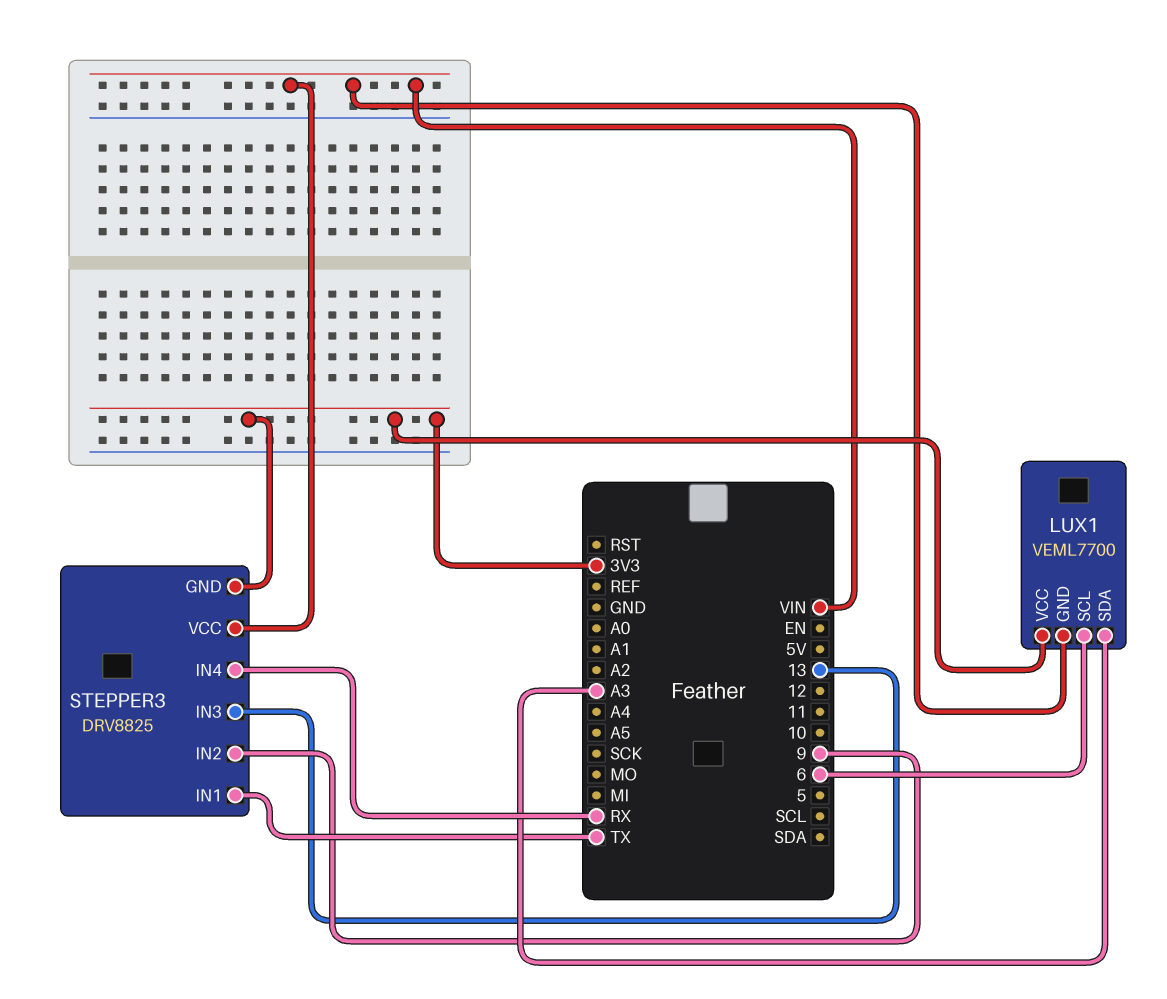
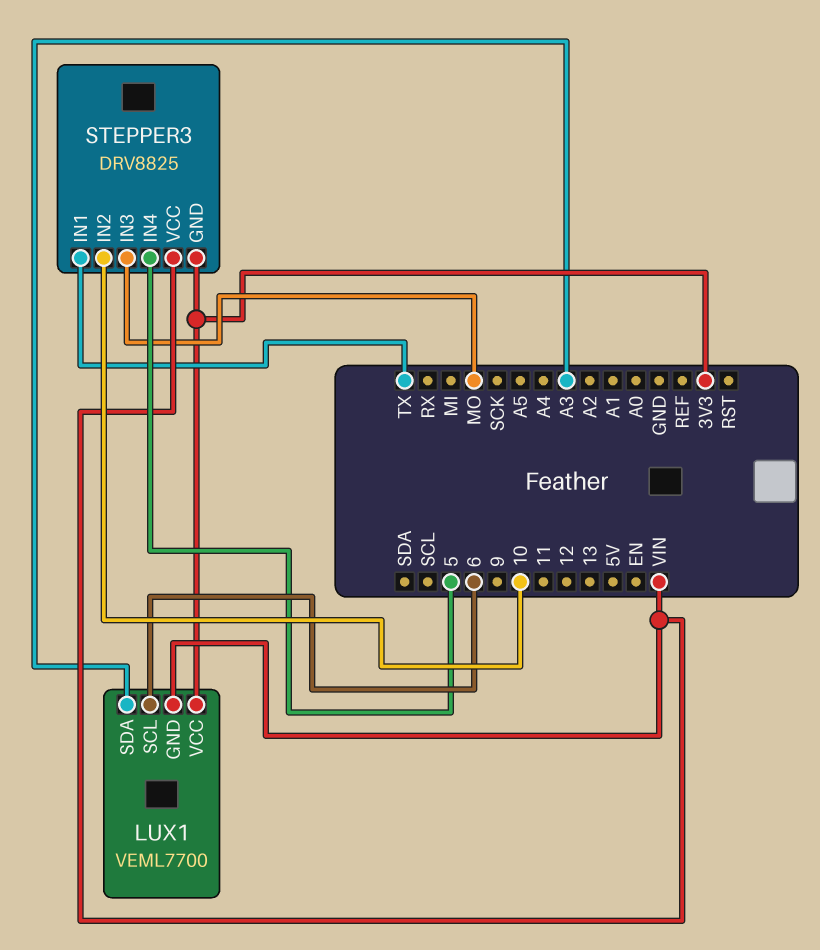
STEPPER3 pin IN2: 9 -> 10
STEPPER3 pin IN3: 13 -> MO
STEPPER3 pin IN4: RX -> 5

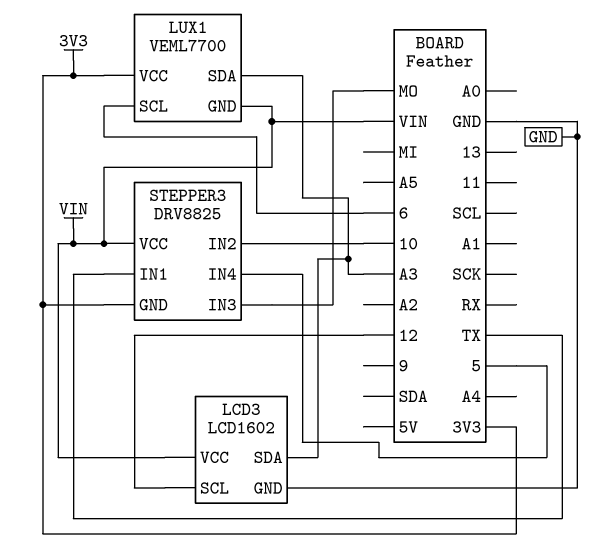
LCD3: none -> LCD1602
LCD3 pin GND: none -> GND
LCD3 pin SCL: none -> 12
LCD3 pin SDA: none -> A3
LCD3 pin VCC: none -> VIN

